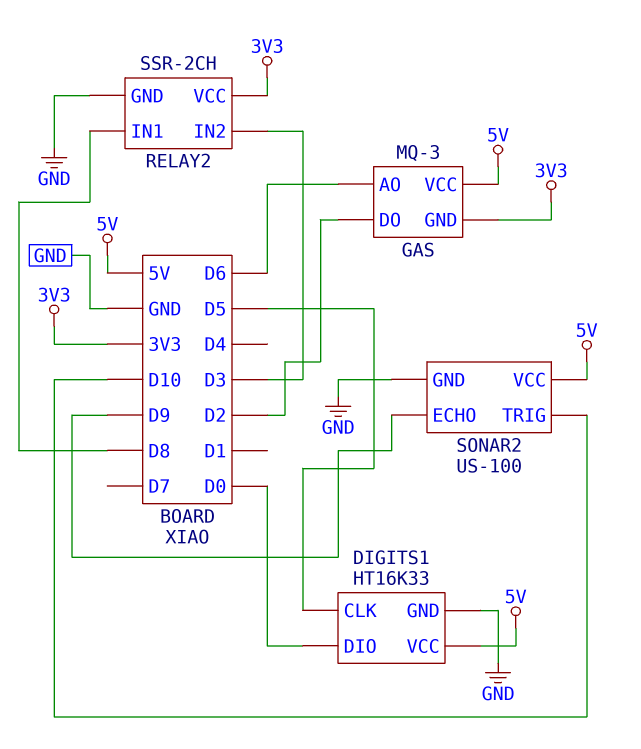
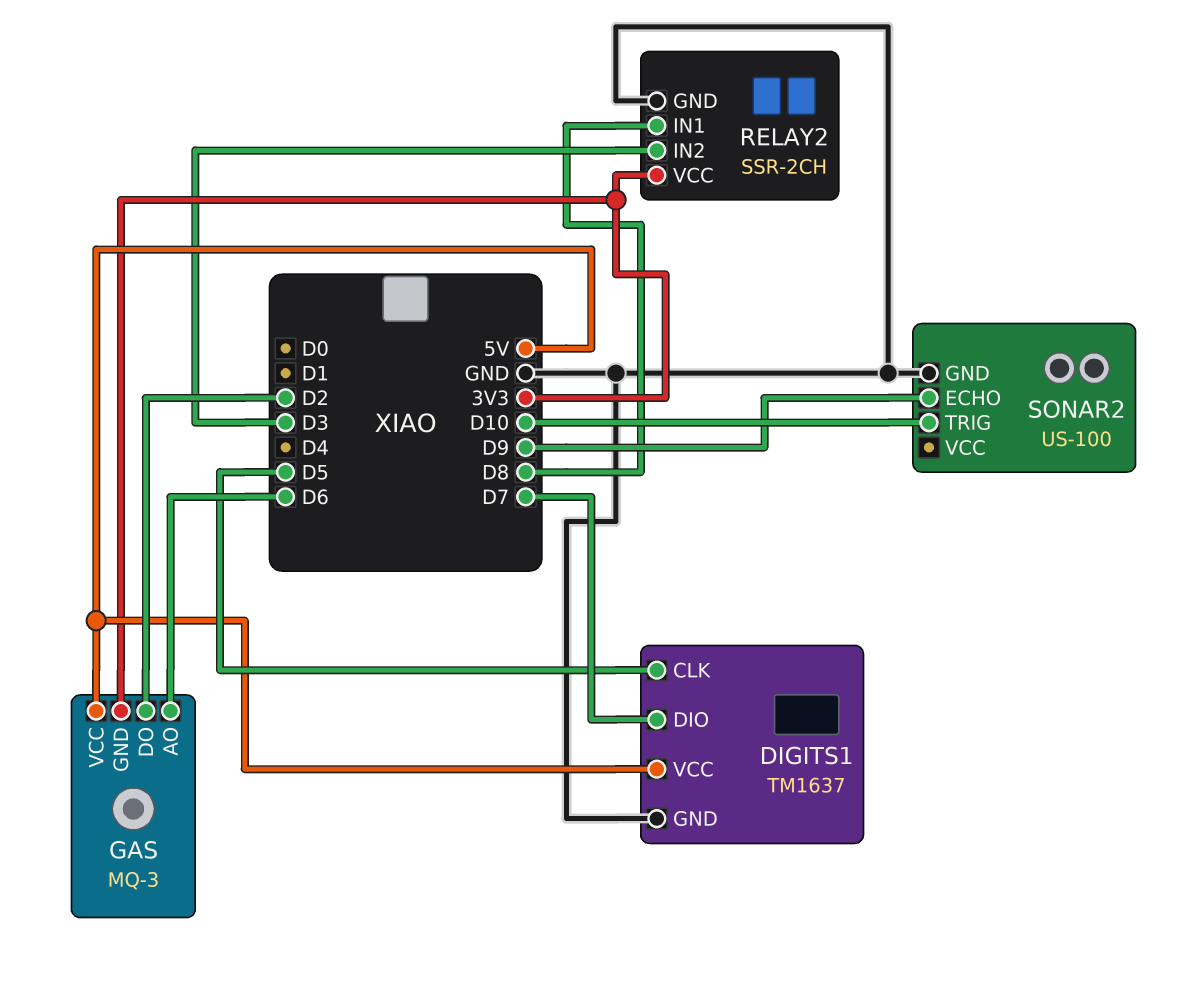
DIGITS1: HT16K33 -> TM1637
DIGITS1 pin DIO: D0 -> D7
SONAR2 pin VCC: 5V -> none

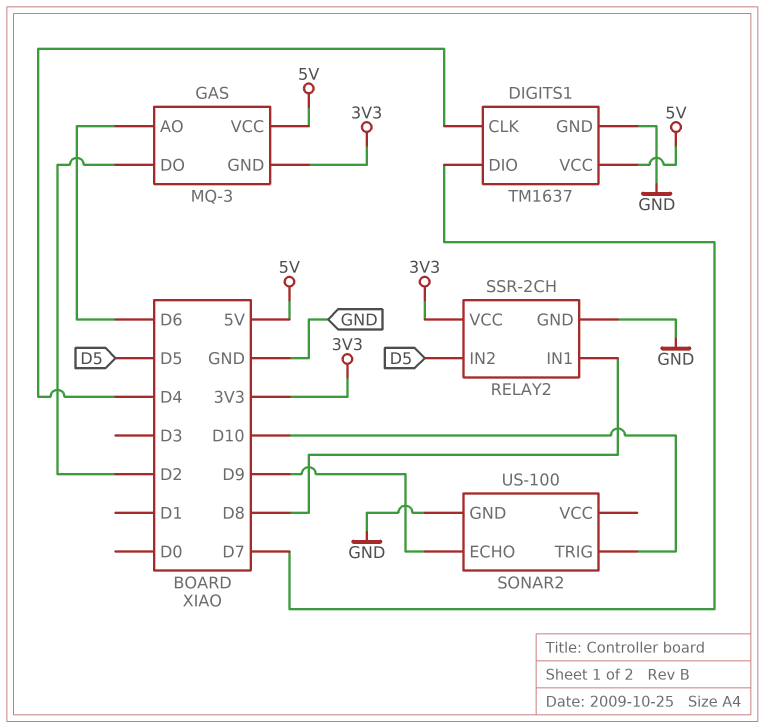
DIGITS1 pin CLK: D5 -> D4
RELAY2 pin IN2: D3 -> D5

